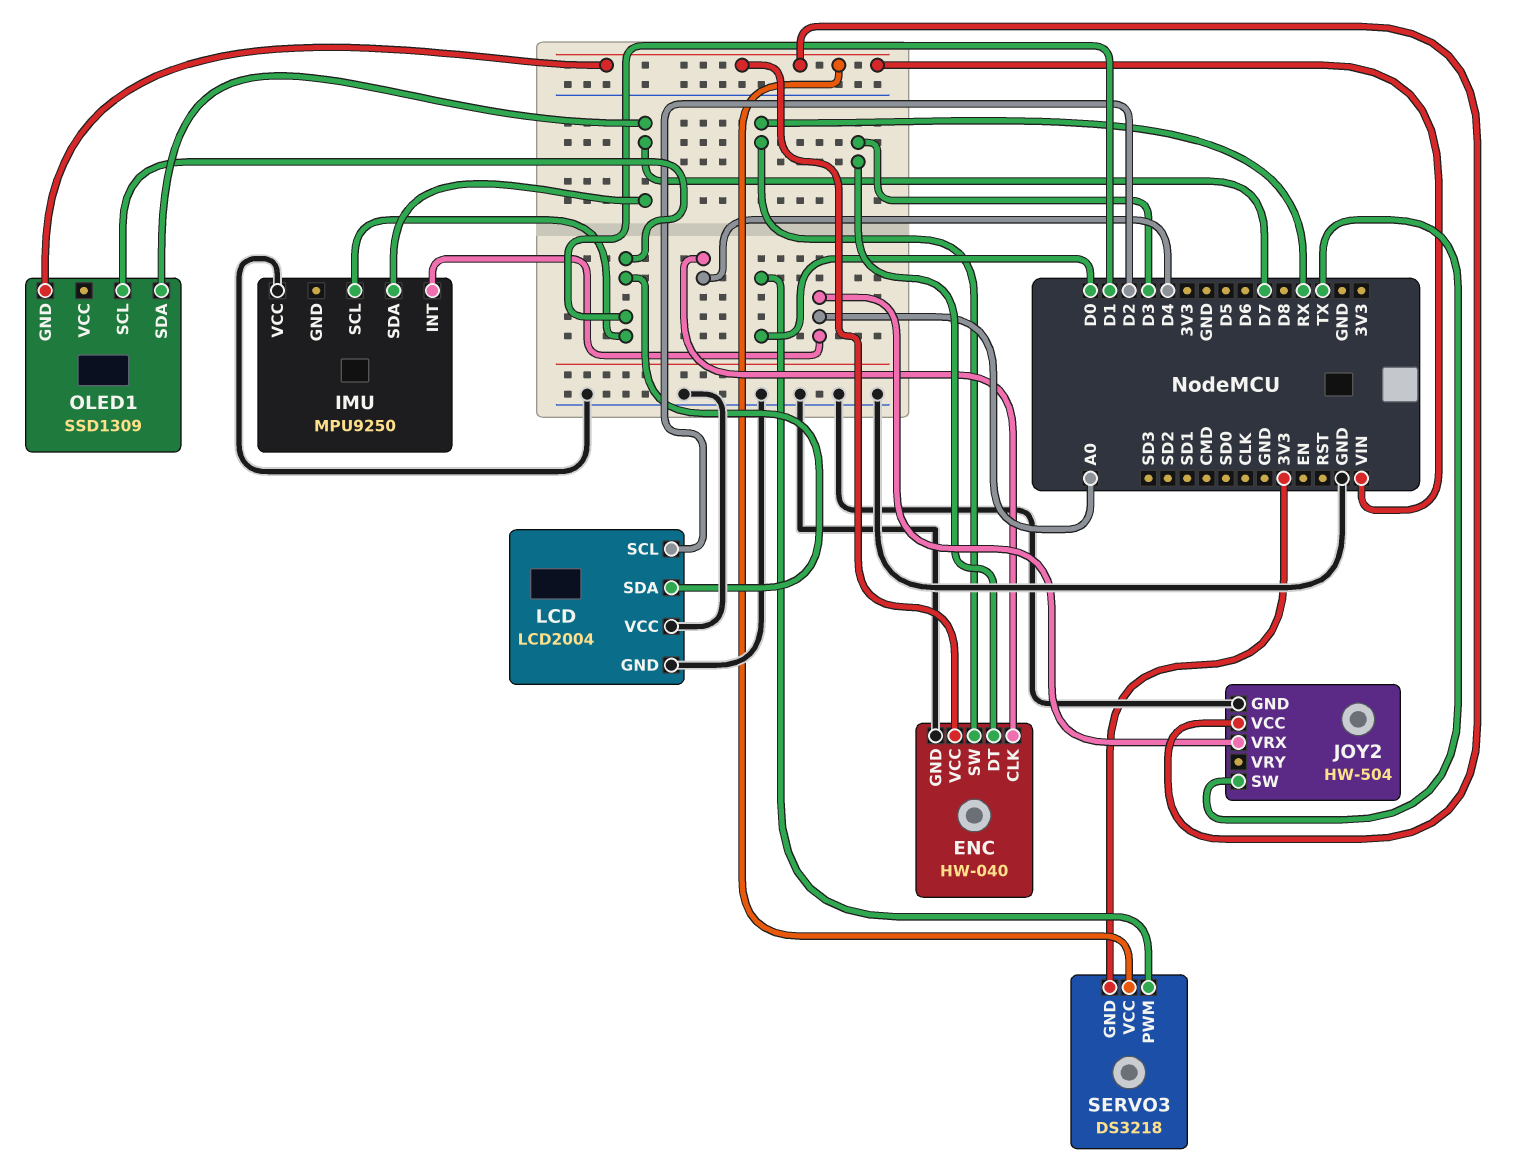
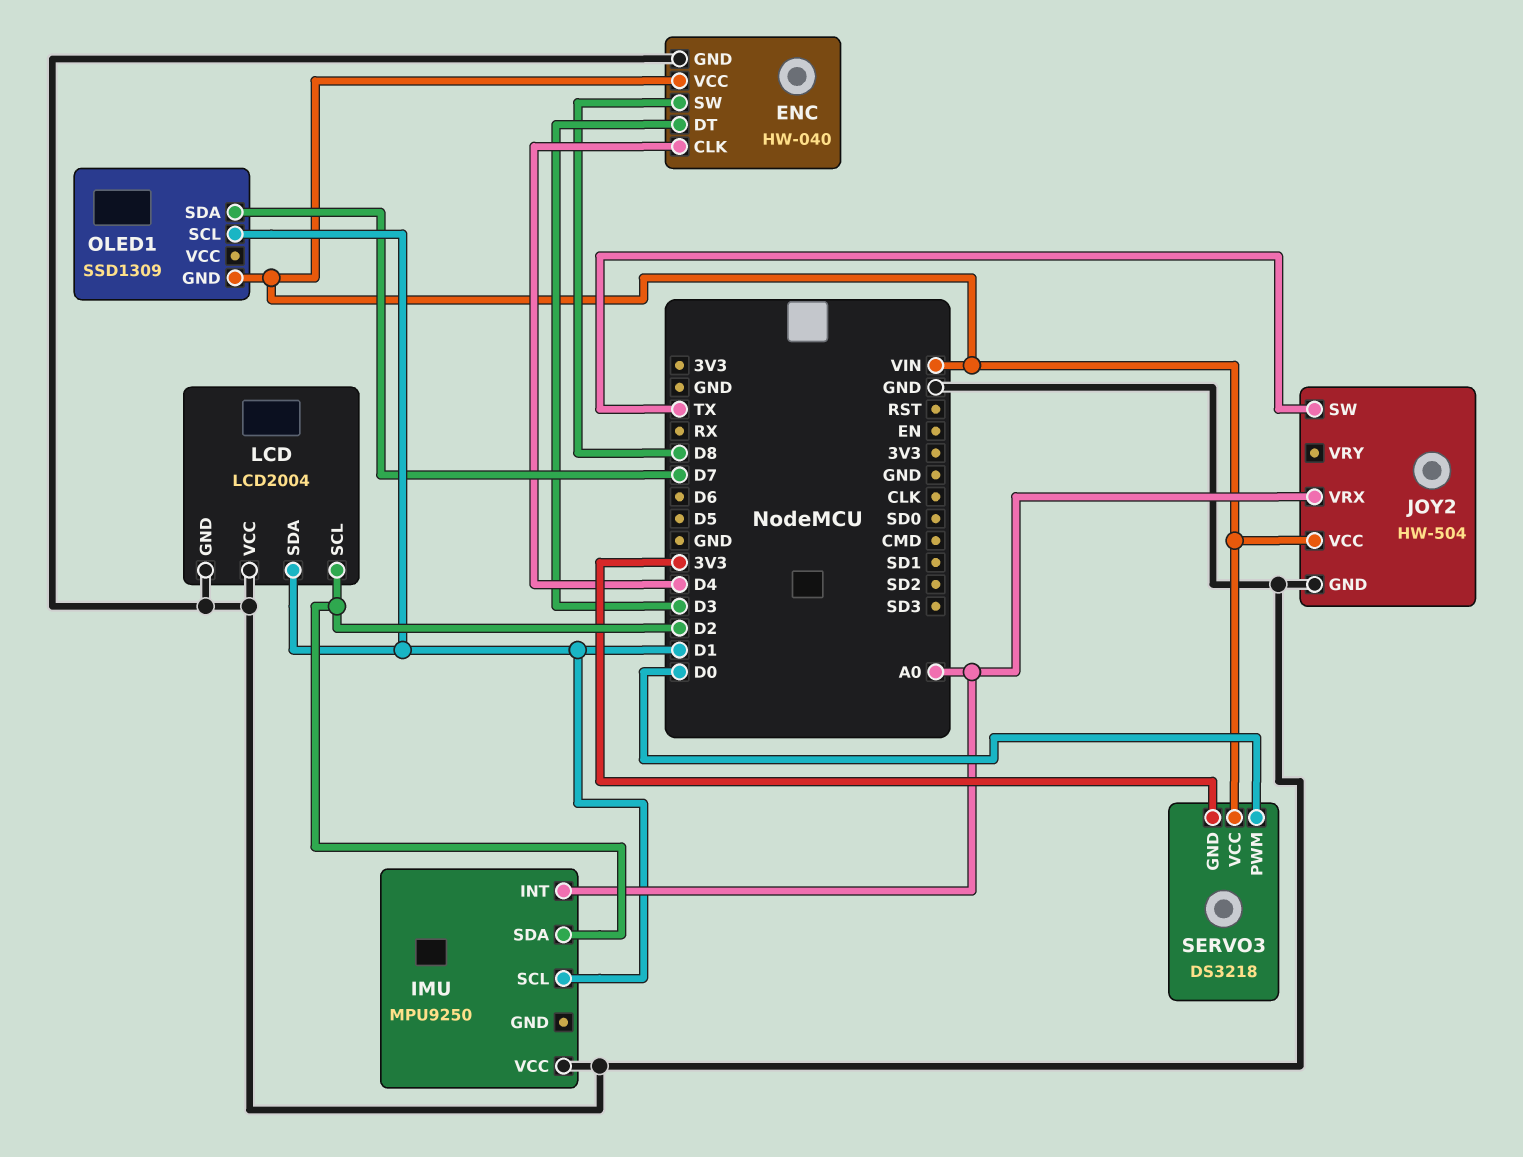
ENC pin SW: RX -> D8
IMU pin SDA: D7 -> D2

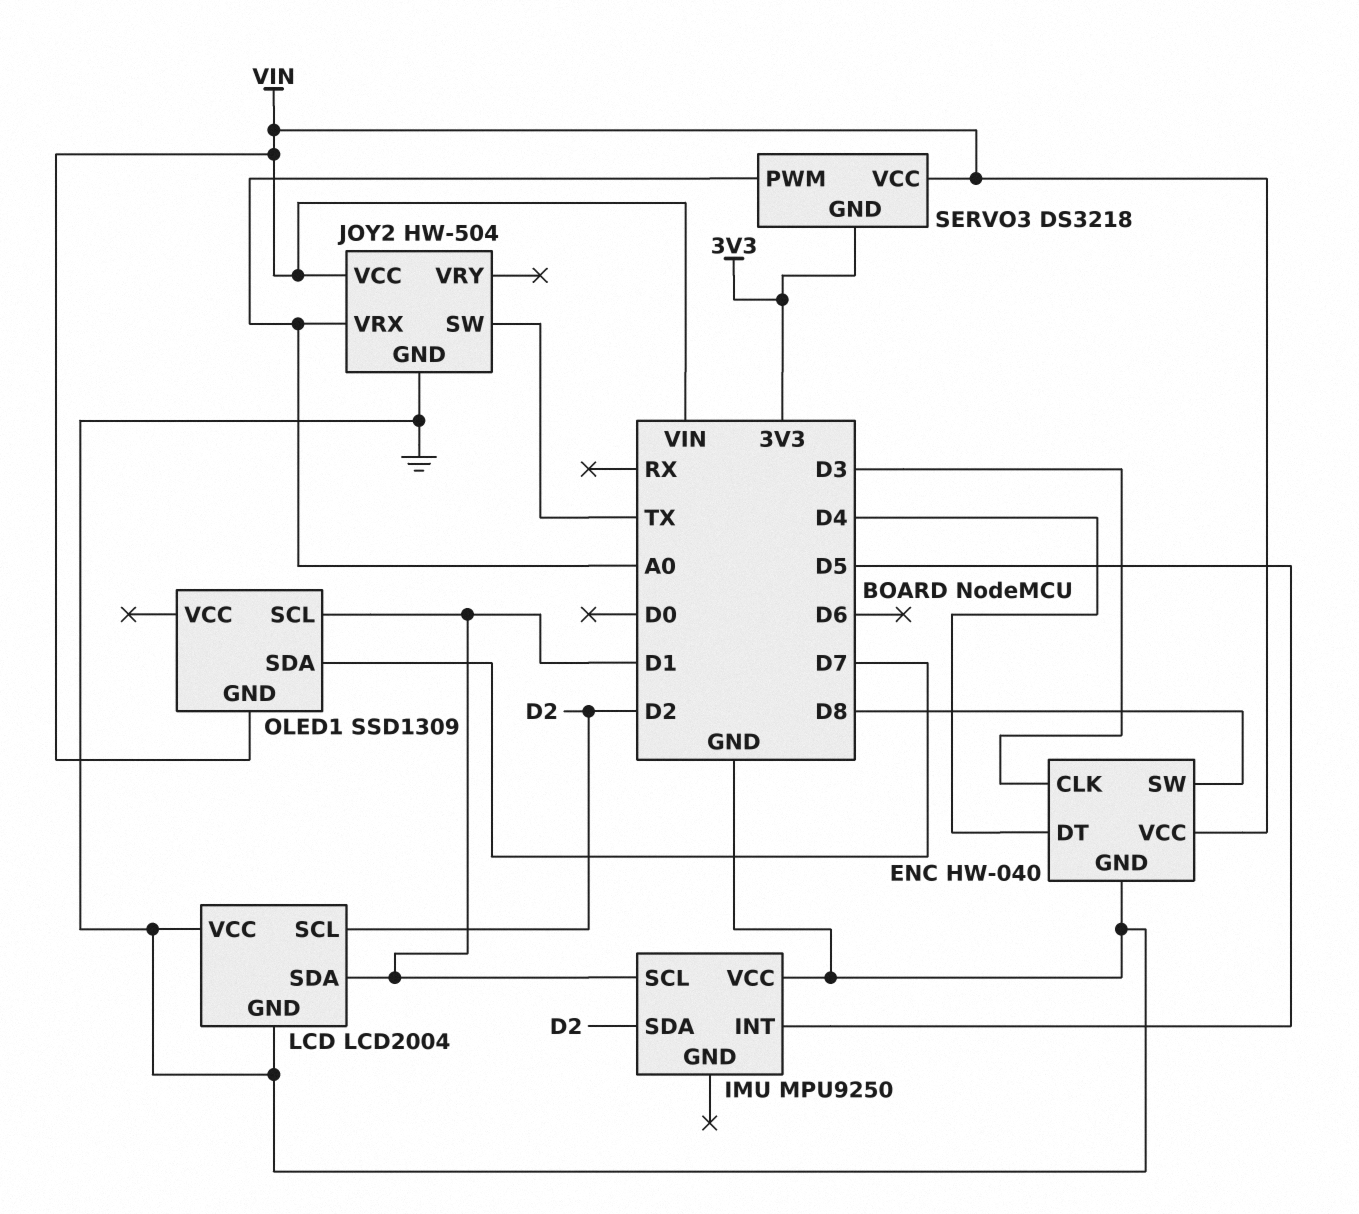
ENC pin CLK: D4 -> D3
ENC pin DT: D3 -> D4
IMU pin INT: A0 -> D5
SERVO3 pin PWM: D0 -> A0

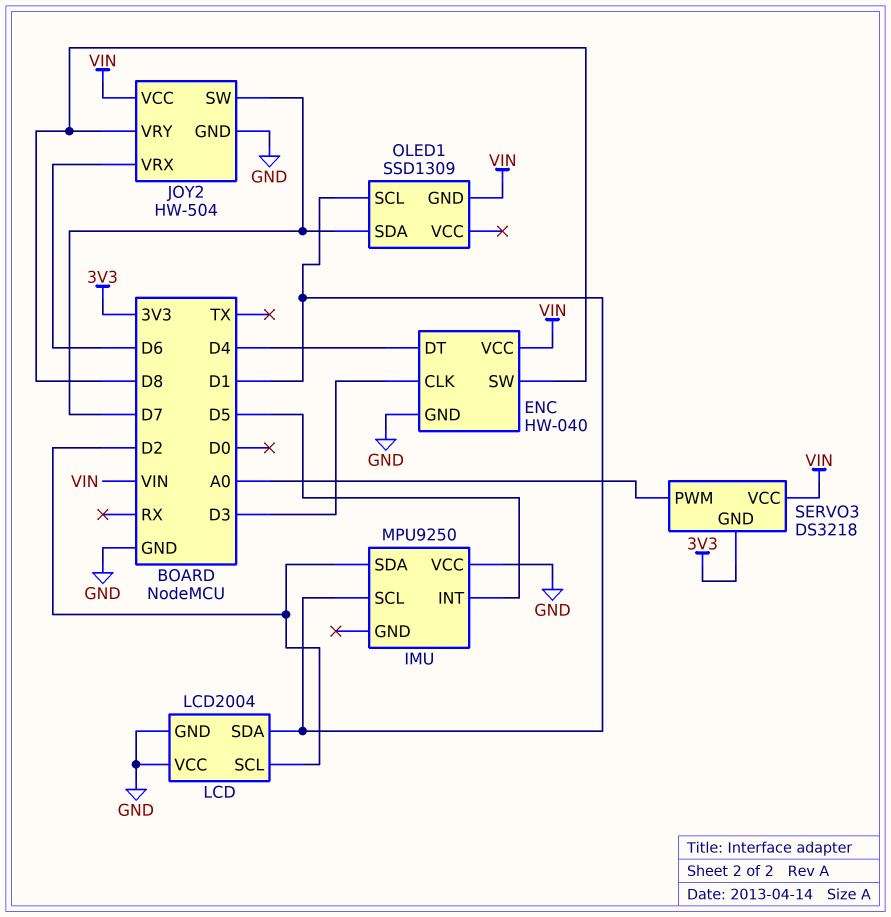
JOY2 pin SW: TX -> D7
JOY2 pin VRX: A0 -> D6
JOY2 pin VRY: none -> D8

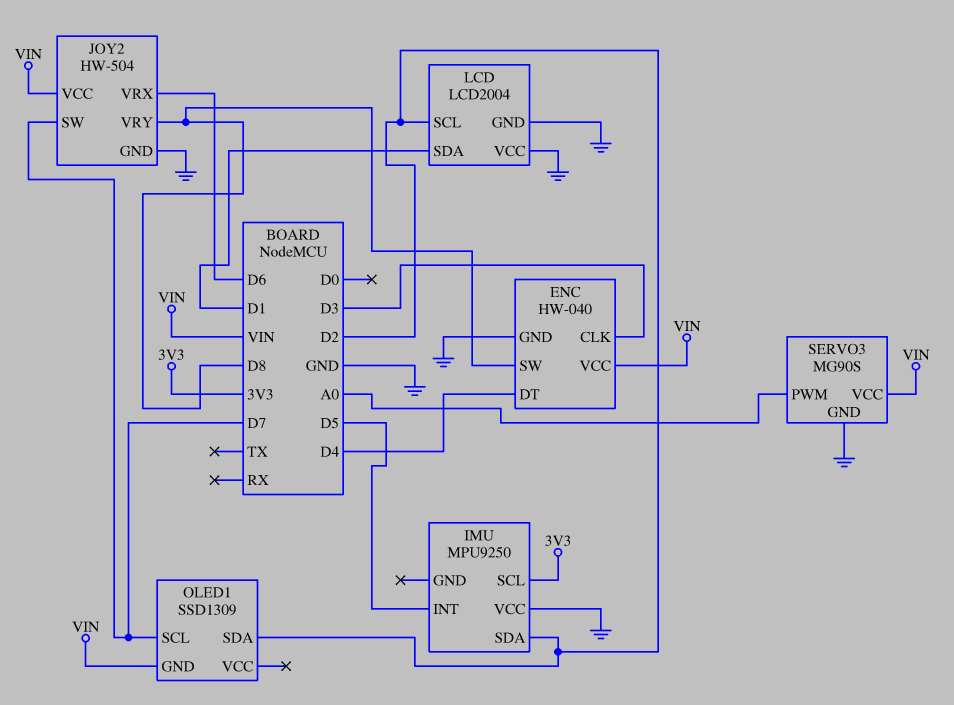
IMU pin SCL: D1 -> 3V3
OLED1 pin SCL: D1 -> D7
OLED1 pin SDA: D7 -> D2
SERVO3: DS3218 -> MG90S
SERVO3 pin GND: 3V3 -> GND

